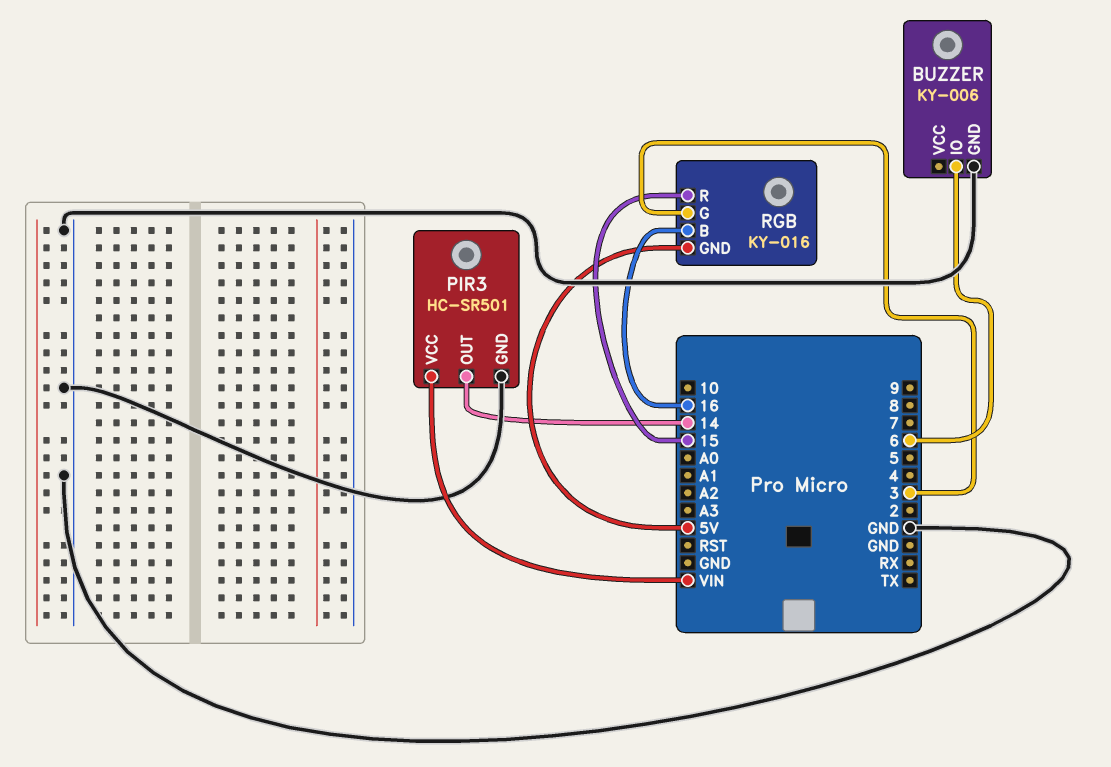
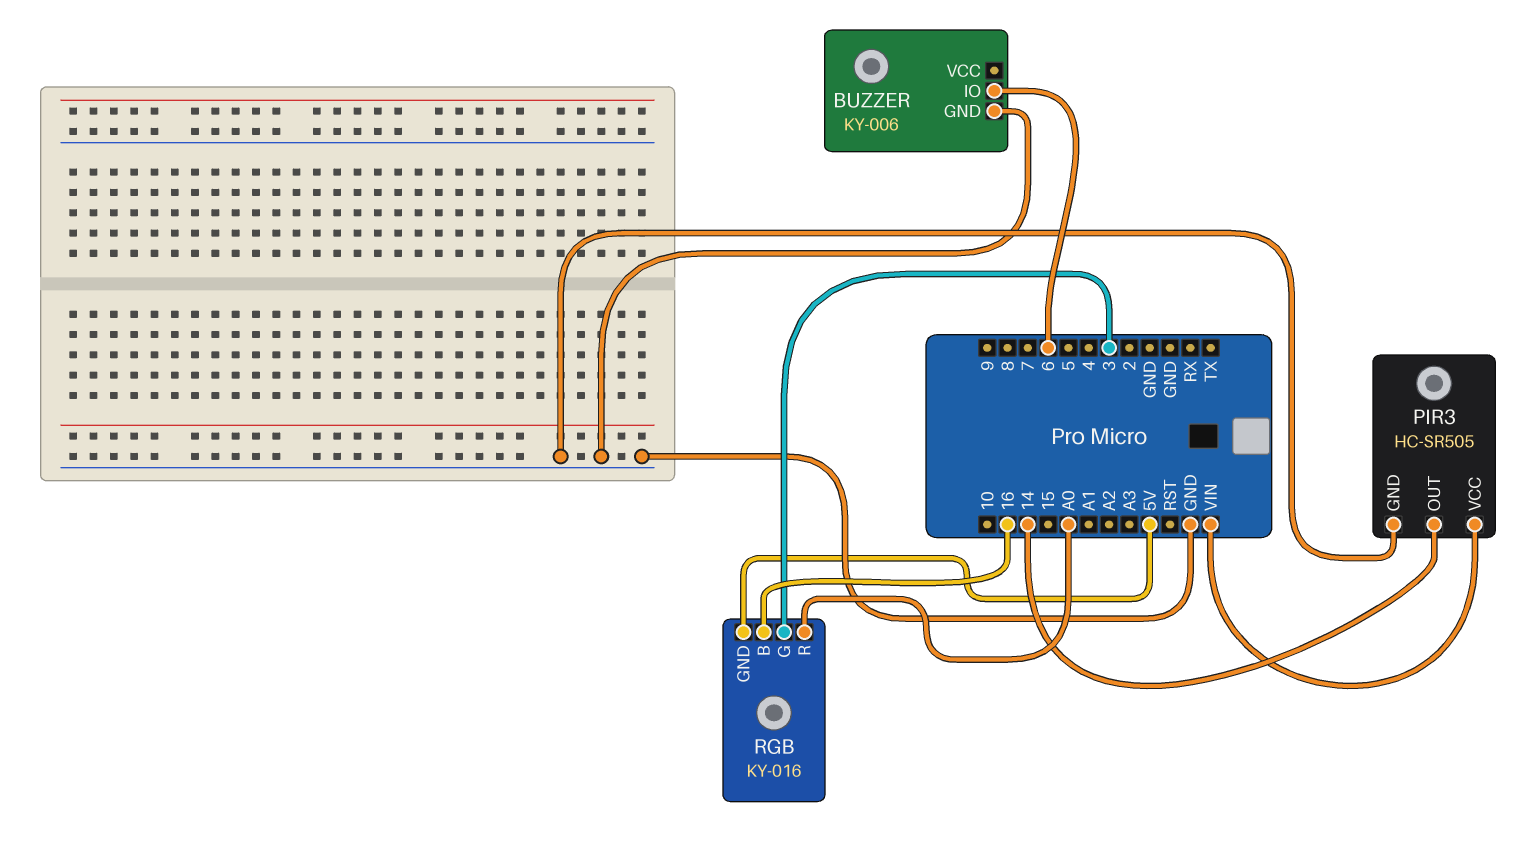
PIR3: HC-SR501 -> HC-SR505
RGB pin R: 15 -> A0

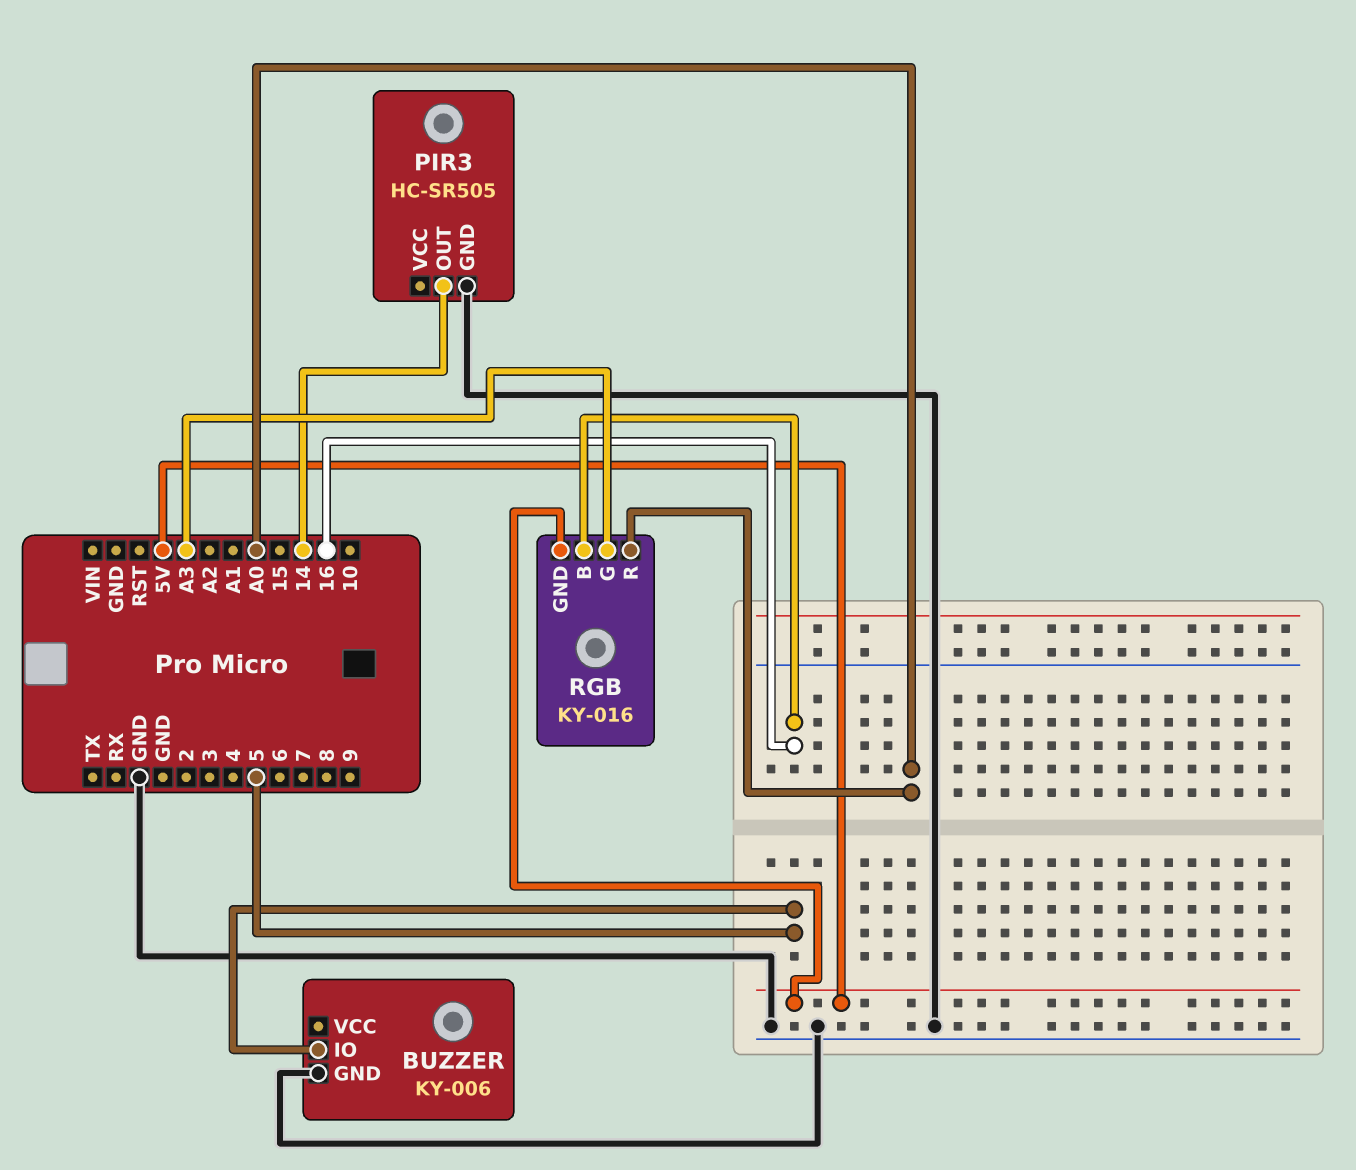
BUZZER pin IO: 6 -> 5
PIR3 pin VCC: VIN -> none
RGB pin G: 3 -> A3

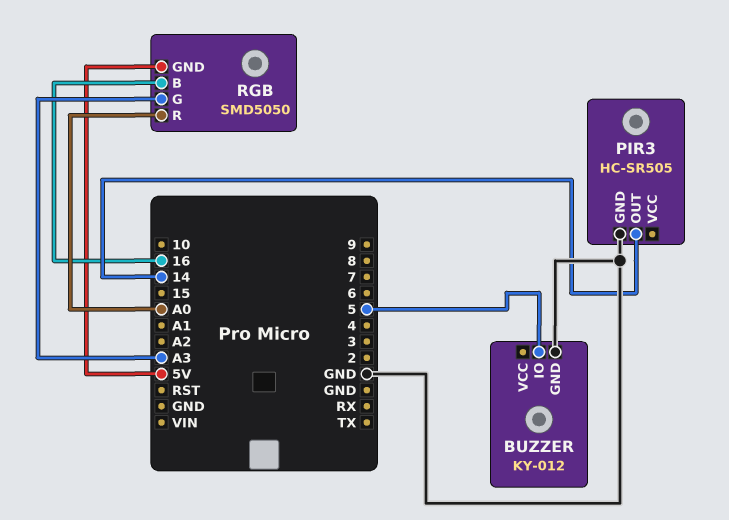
BUZZER: KY-006 -> KY-012
RGB: KY-016 -> SMD5050

